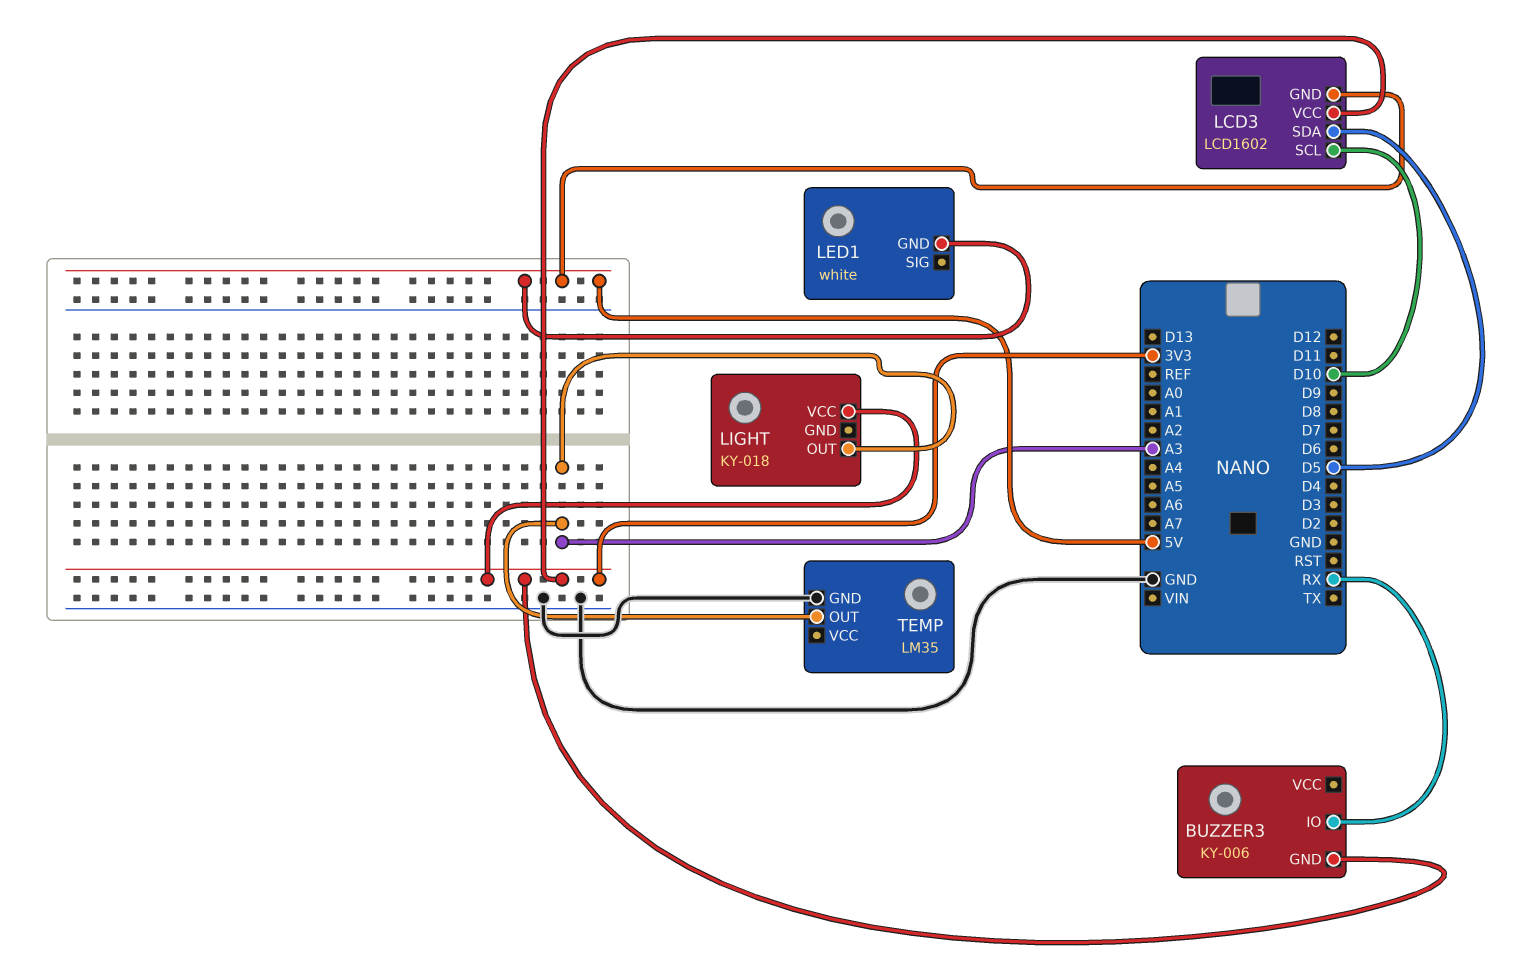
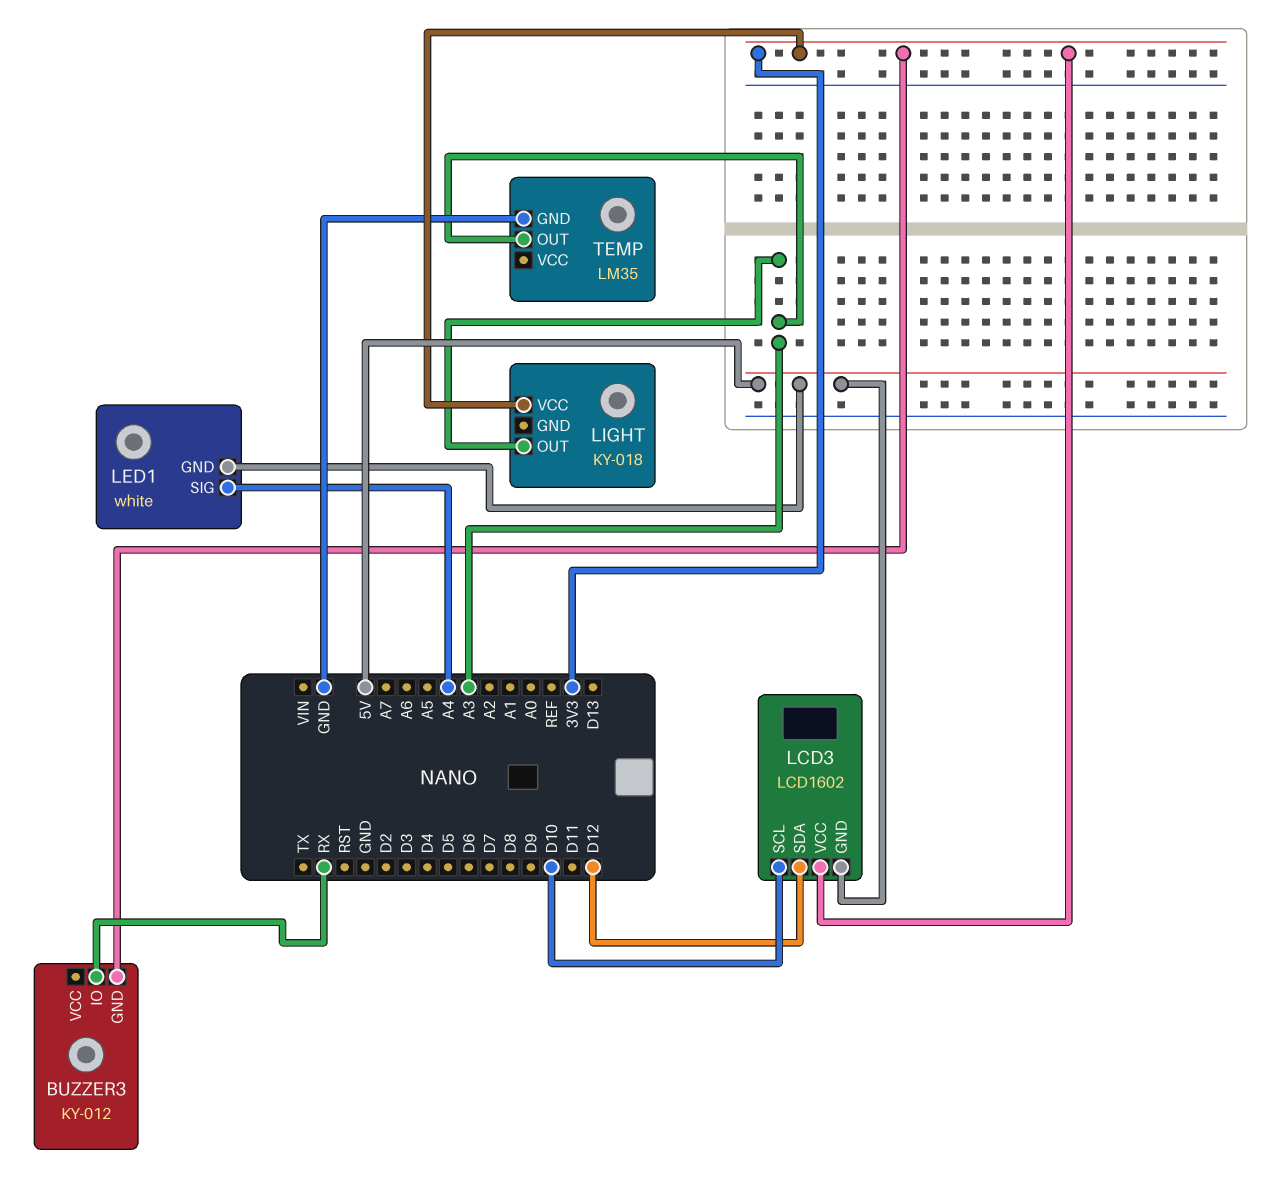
BUZZER3: KY-006 -> KY-012
LCD3 pin SDA: D5 -> D12
LED1 pin SIG: none -> A4

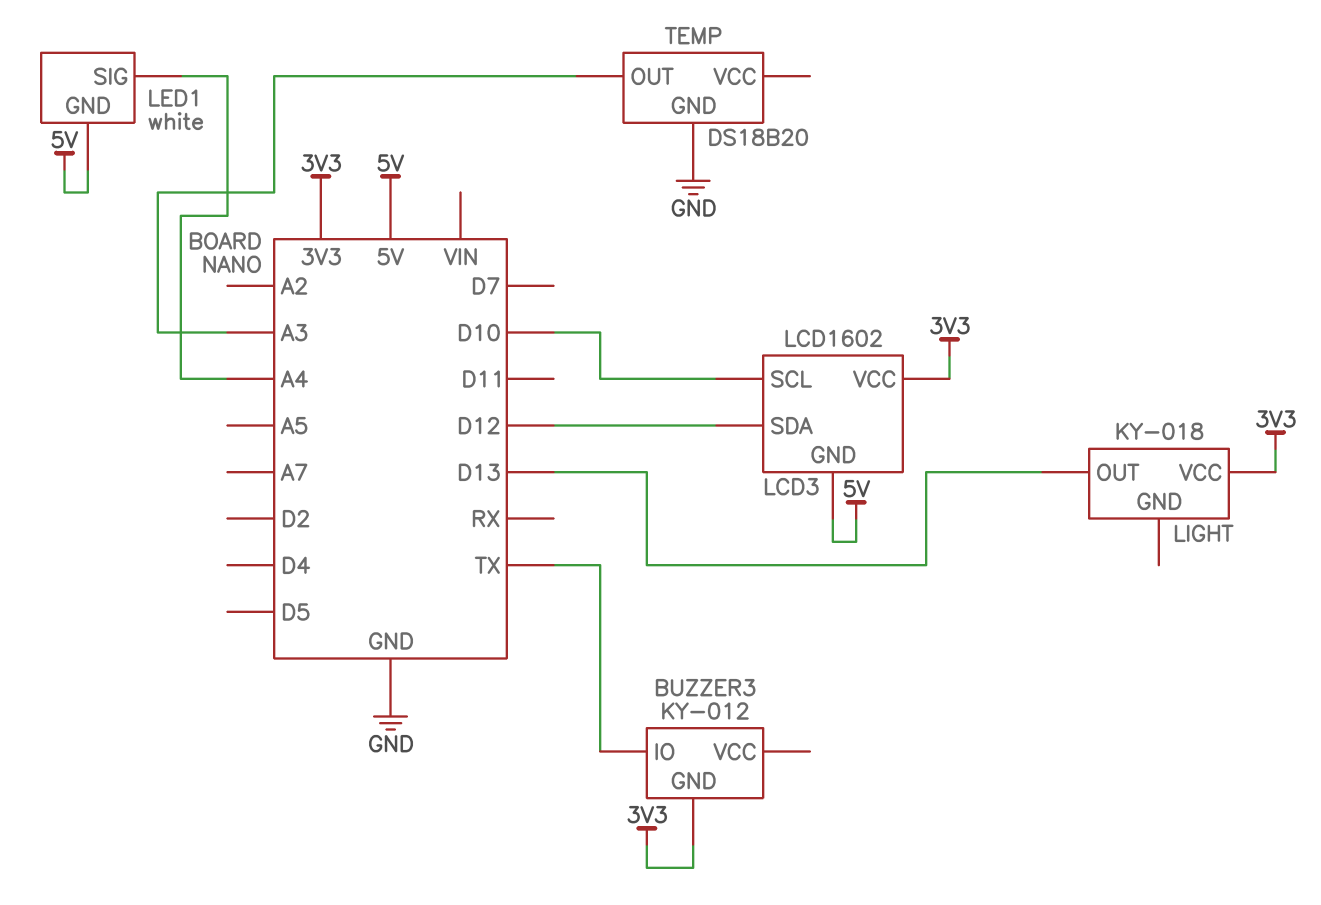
BUZZER3 pin IO: RX -> TX
LIGHT pin OUT: A3 -> D13
TEMP: LM35 -> DS18B20

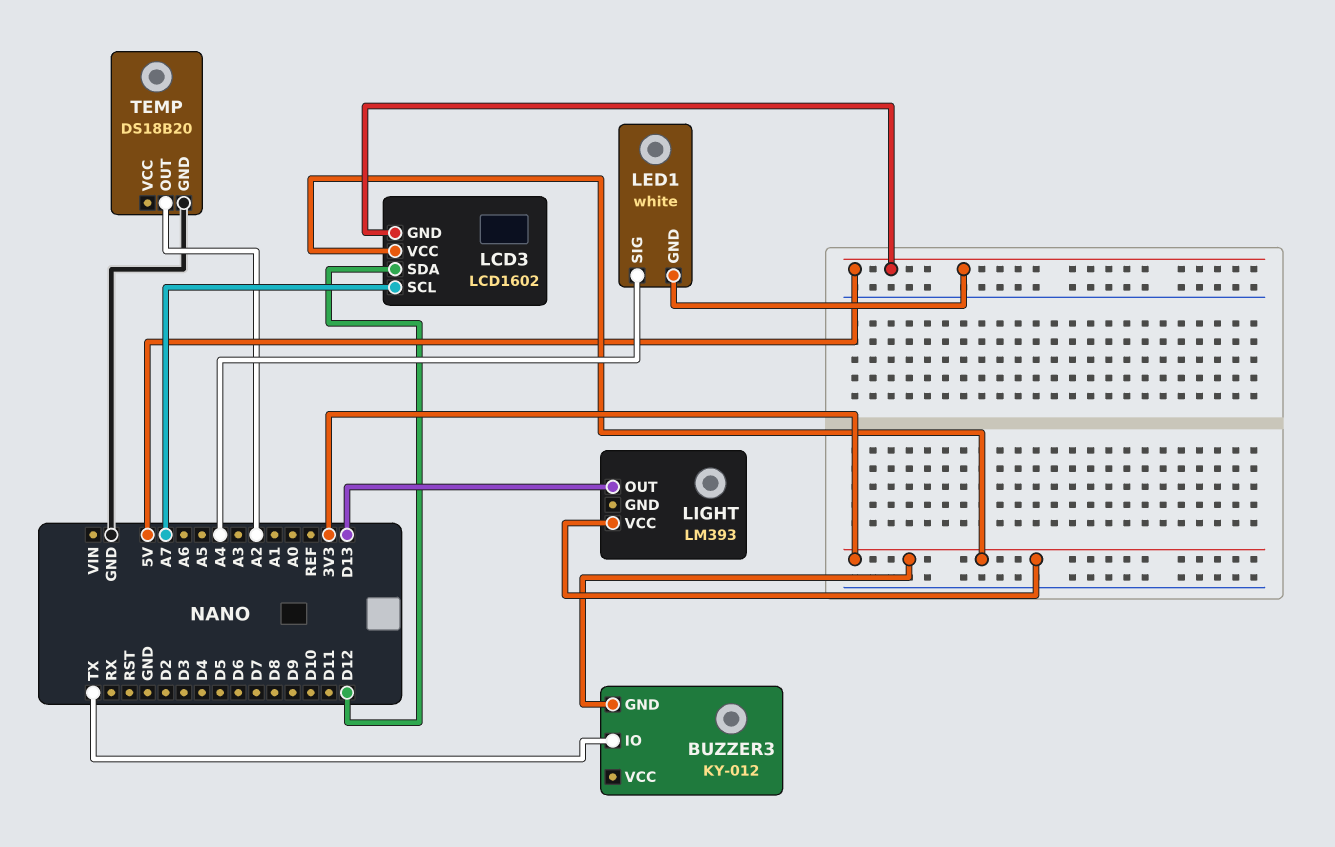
LCD3 pin SCL: D10 -> A7
LIGHT: KY-018 -> LM393
TEMP pin OUT: A3 -> A2

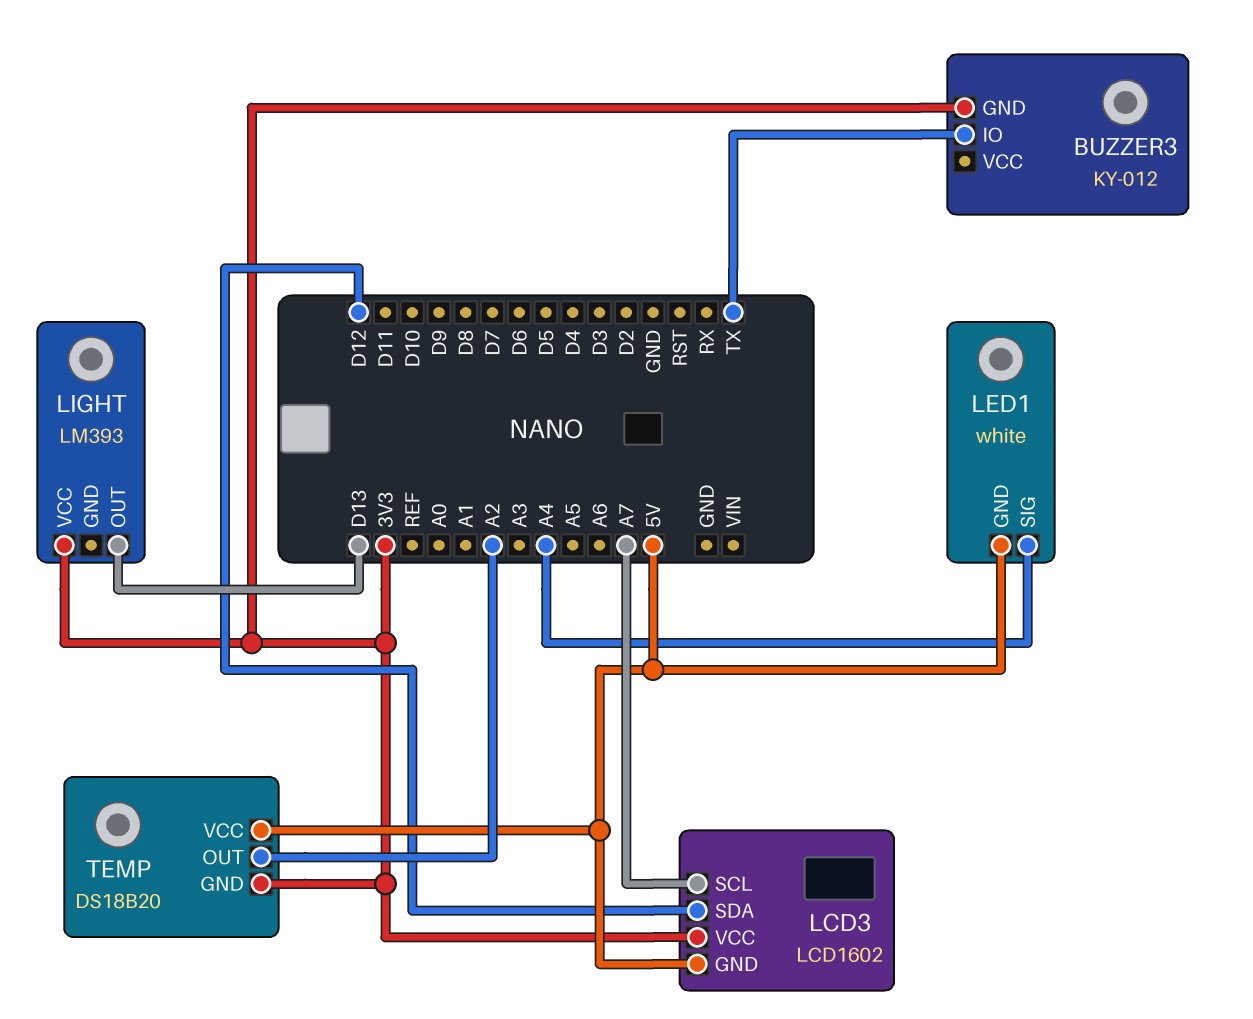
TEMP pin GND: GND -> 3V3
TEMP pin VCC: none -> 5V

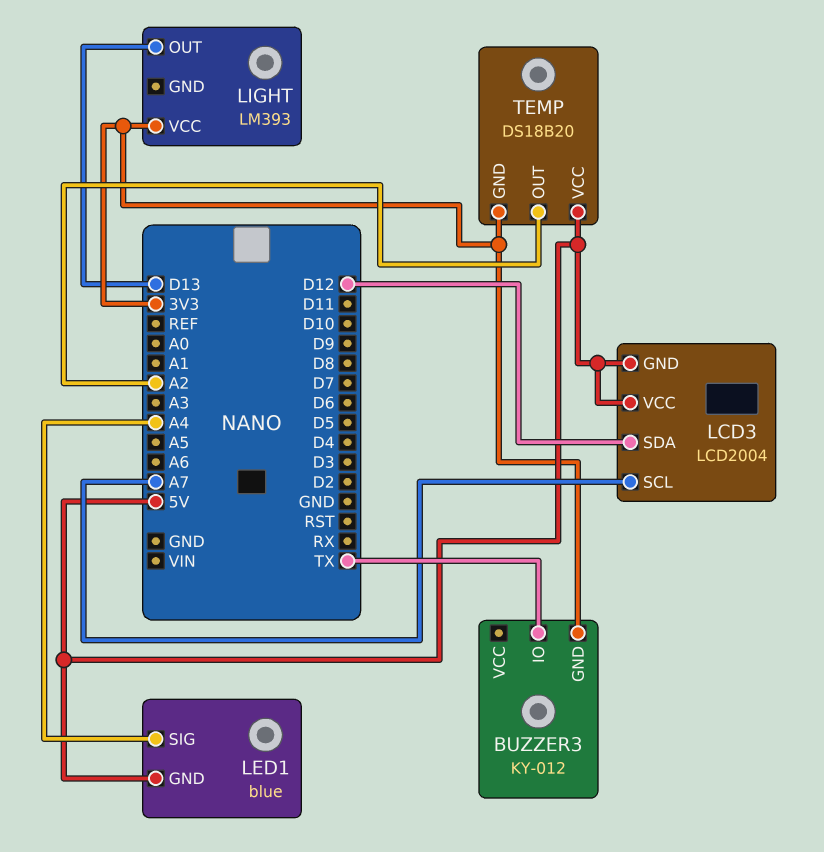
LCD3: LCD1602 -> LCD2004
LCD3 pin VCC: 3V3 -> 5V
LED1: white -> blue

